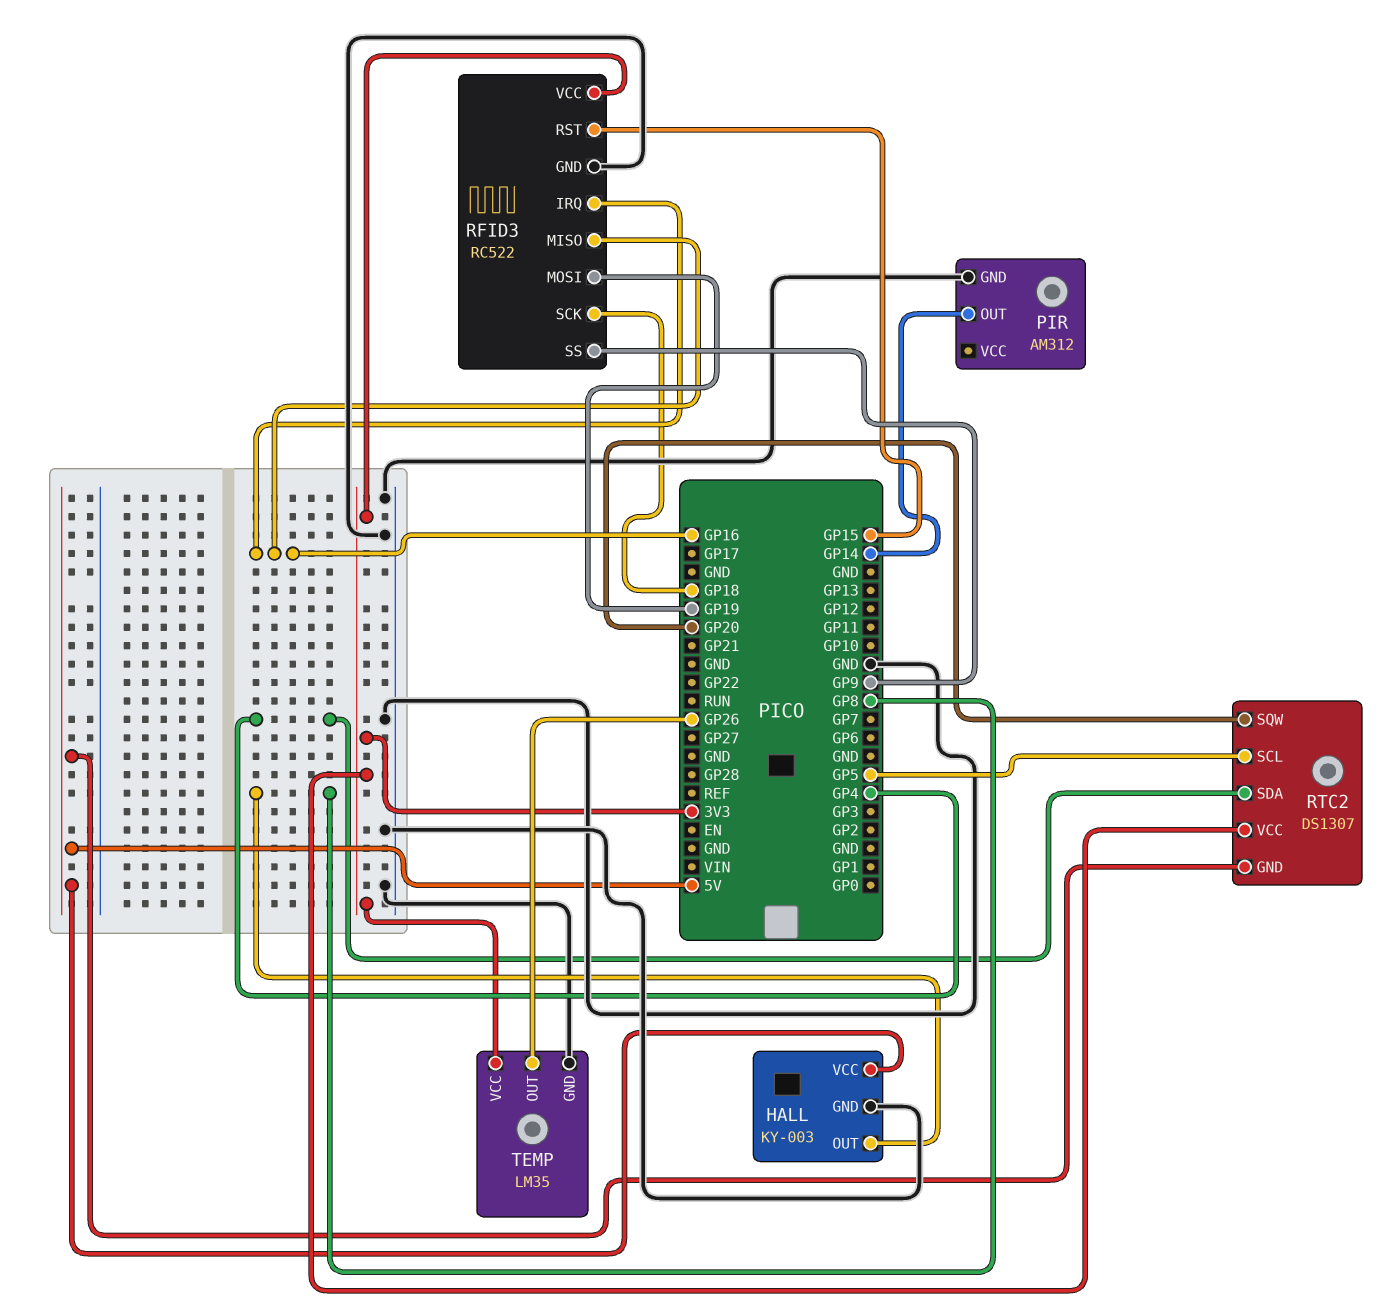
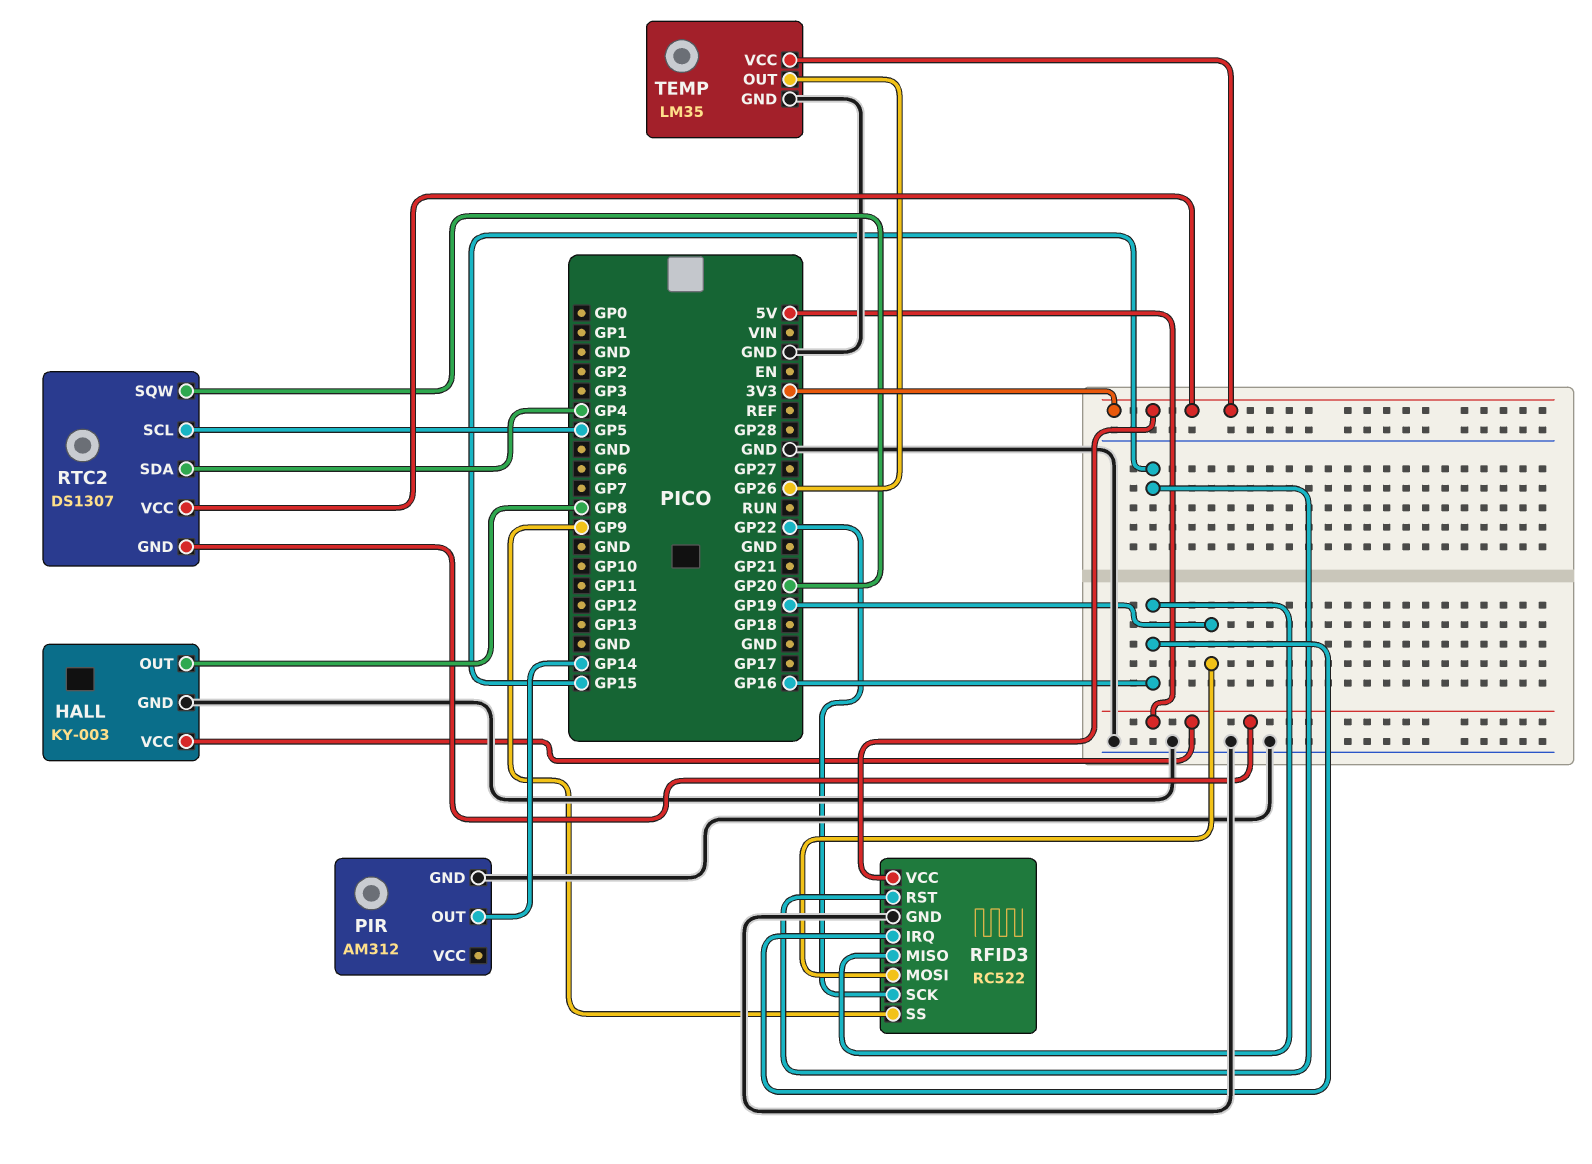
RFID3 pin SCK: GP18 -> GP22

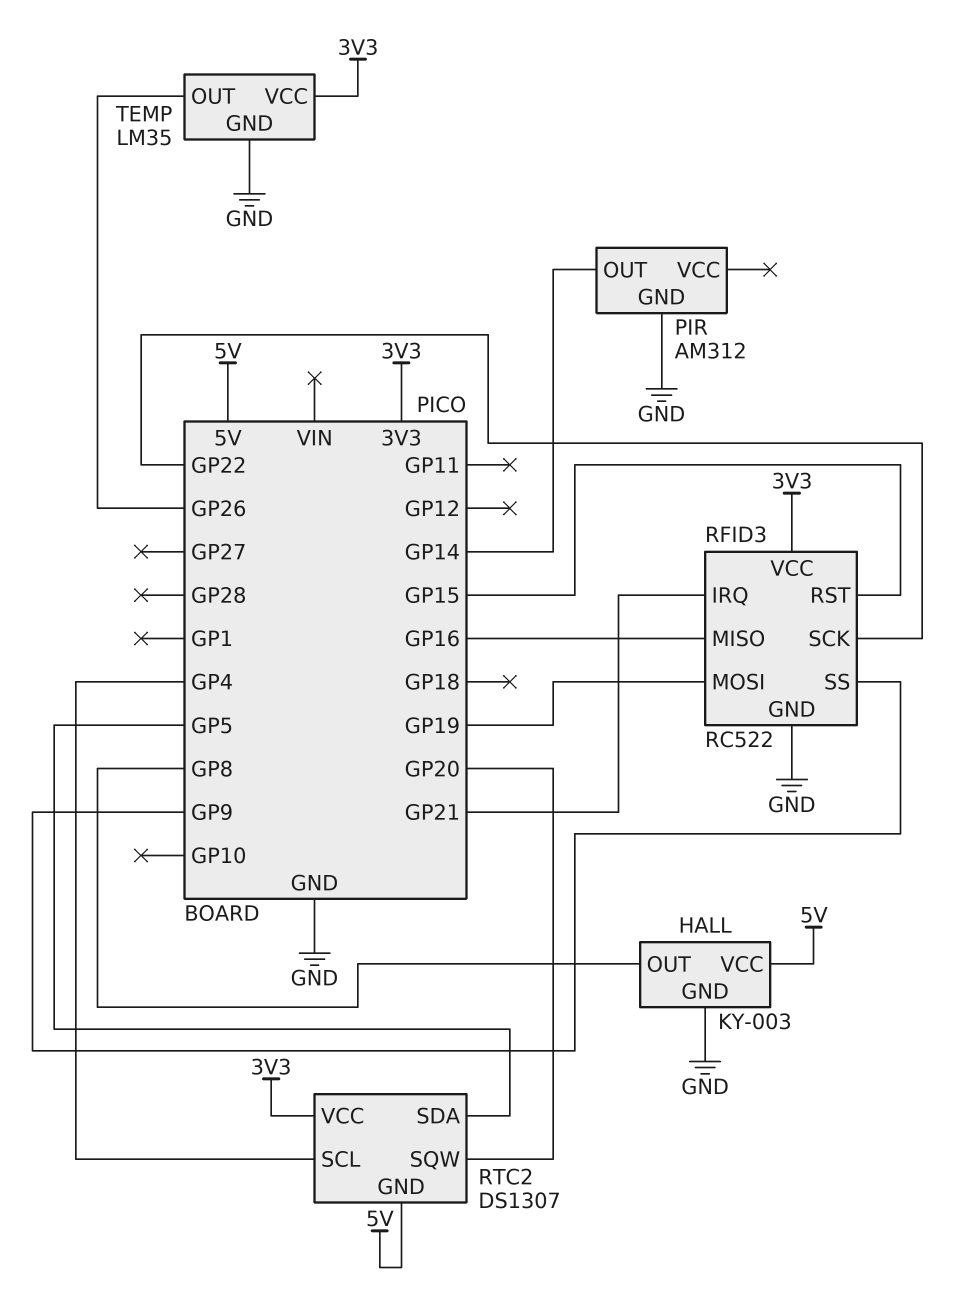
RFID3 pin IRQ: GP16 -> GP21
RTC2 pin SCL: GP5 -> GP4
RTC2 pin SDA: GP4 -> GP5

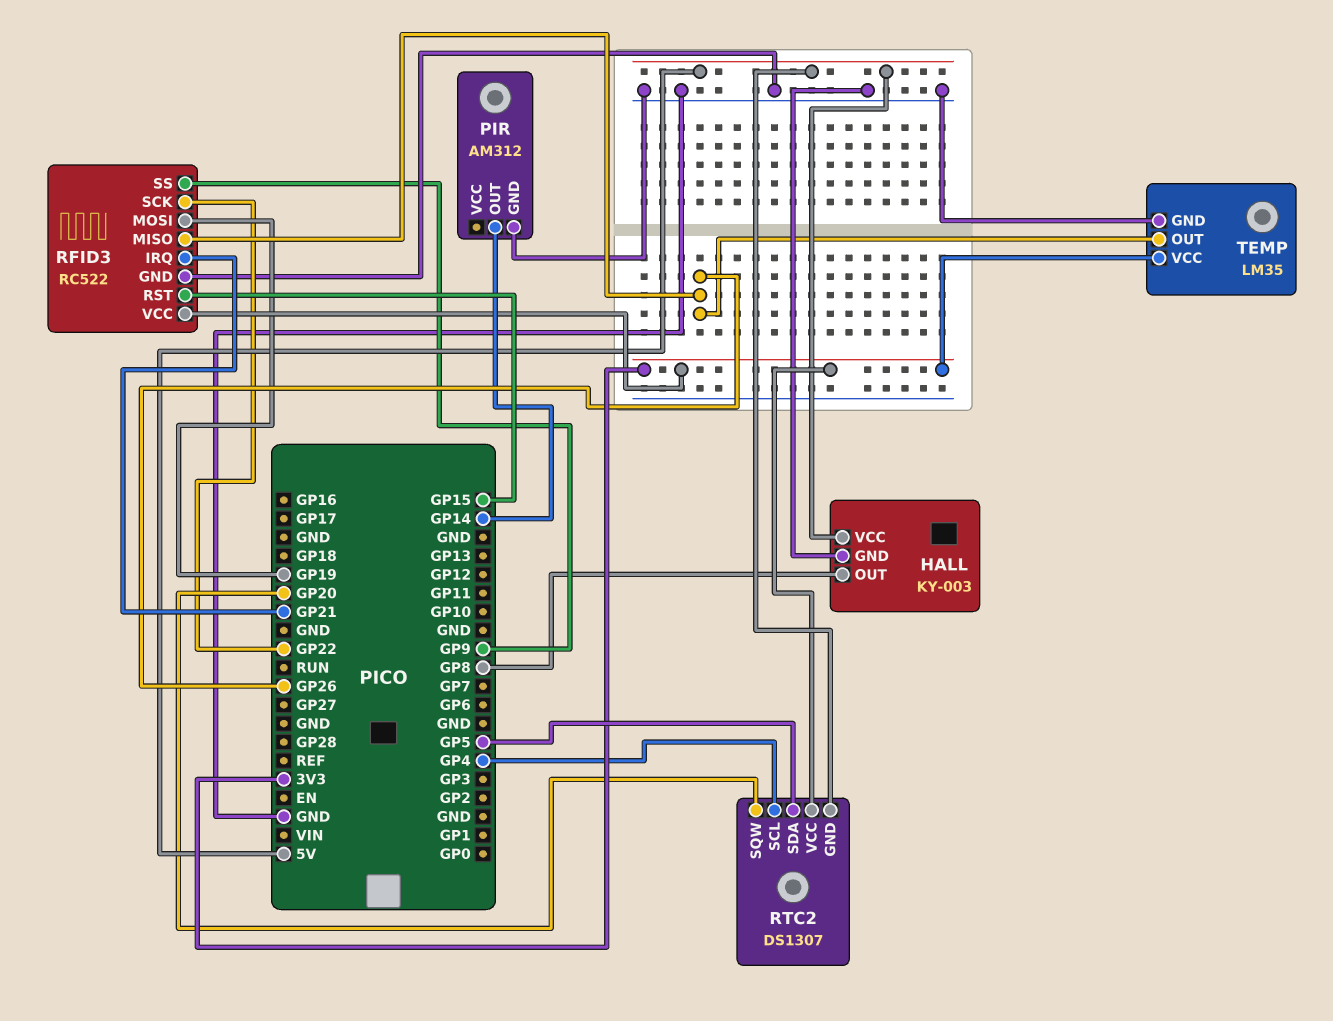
RFID3 pin MISO: GP16 -> GP26

